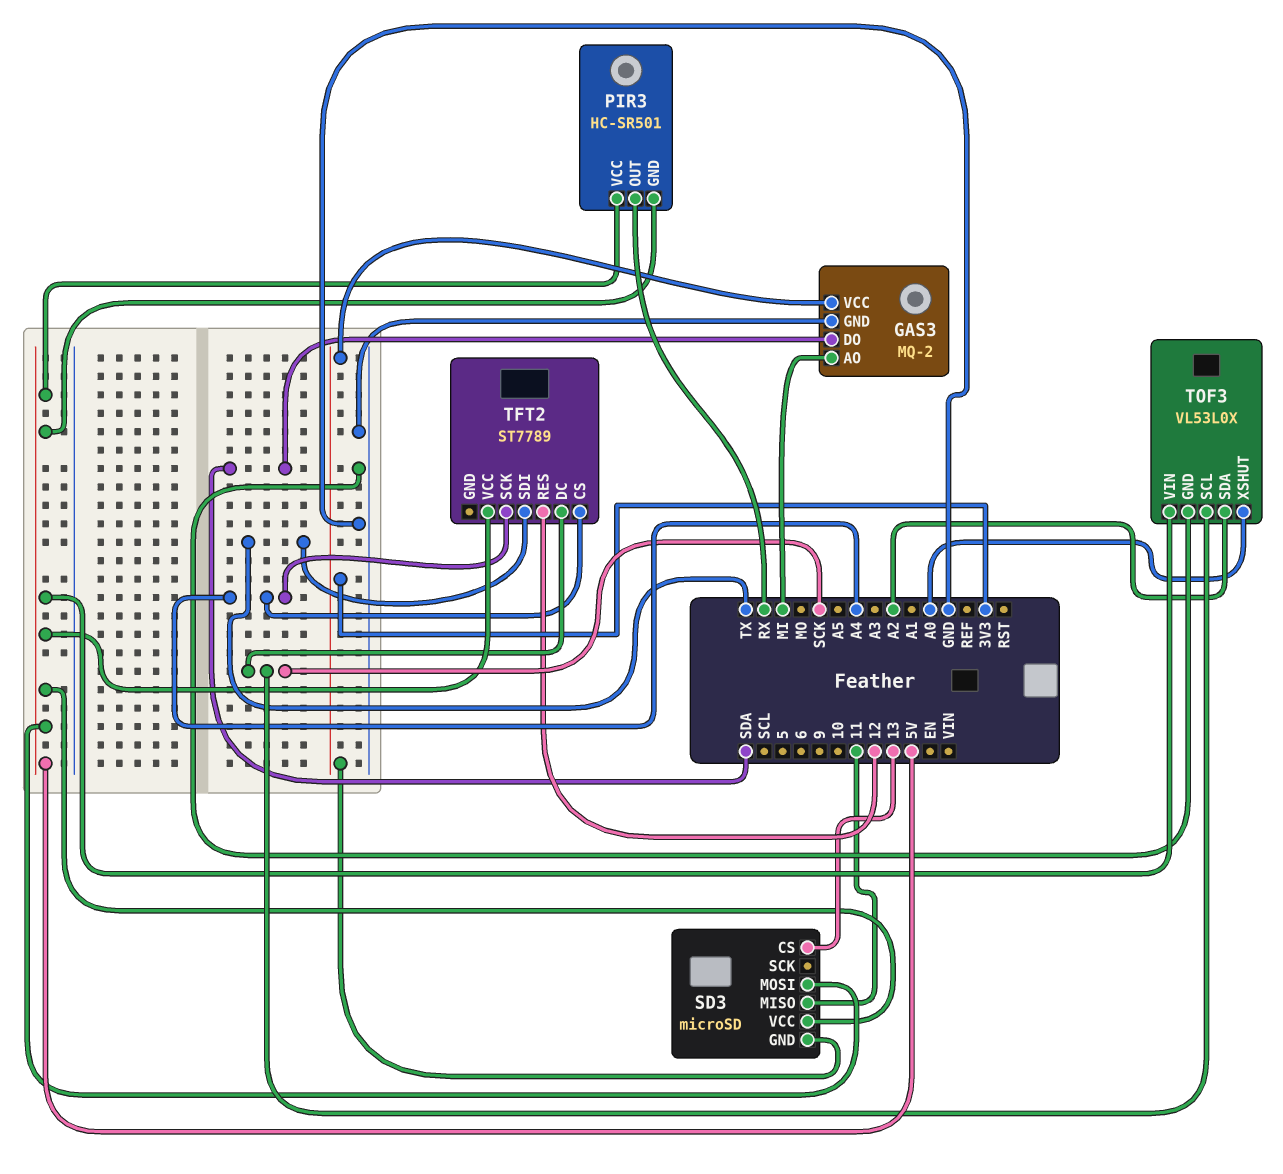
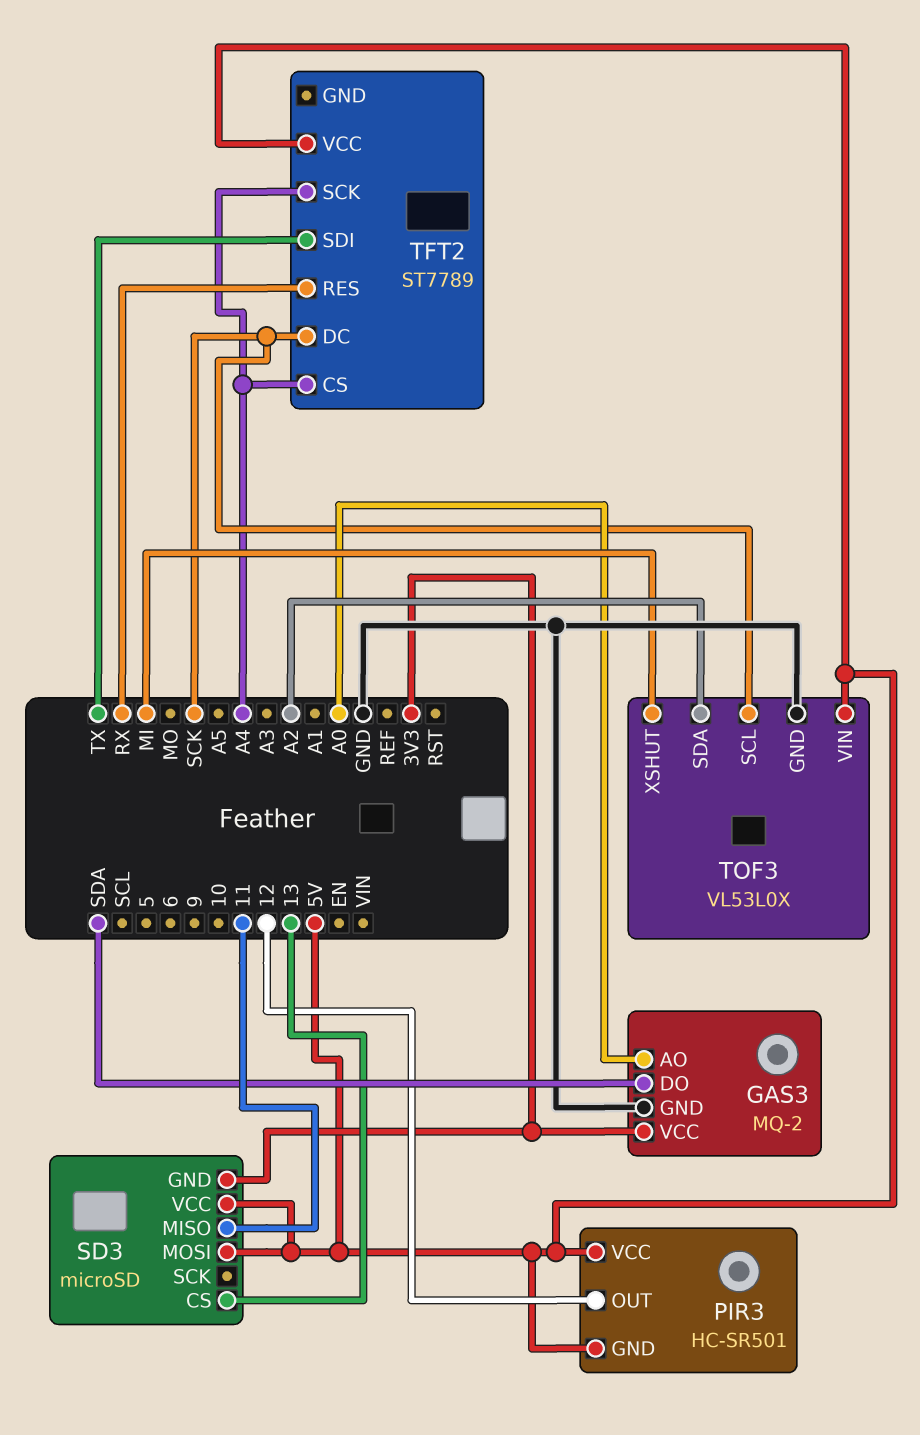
GAS3 pin AO: MI -> A0
PIR3 pin OUT: RX -> 12
TFT2 pin RES: 12 -> RX
TOF3 pin XSHUT: A0 -> MI

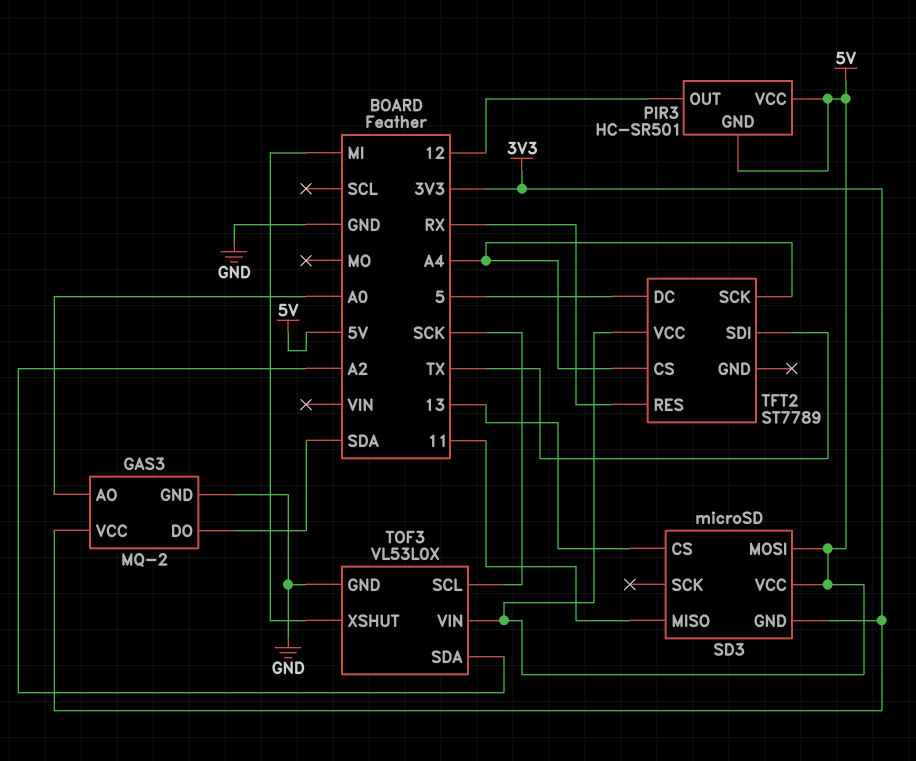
TFT2 pin DC: SCK -> 5

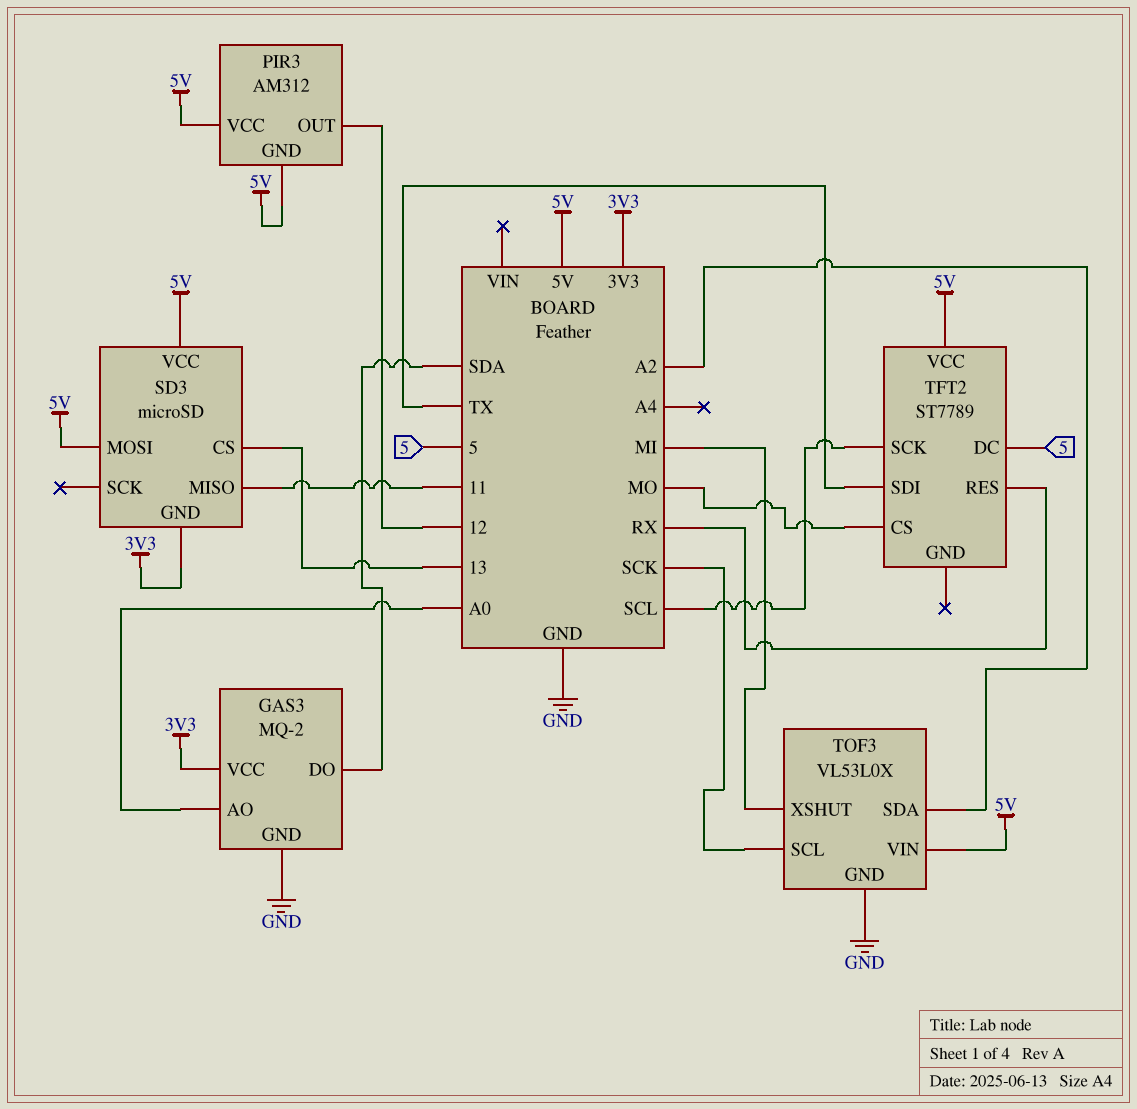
PIR3: HC-SR501 -> AM312
TFT2 pin CS: A4 -> MO
TFT2 pin SCK: A4 -> SCL

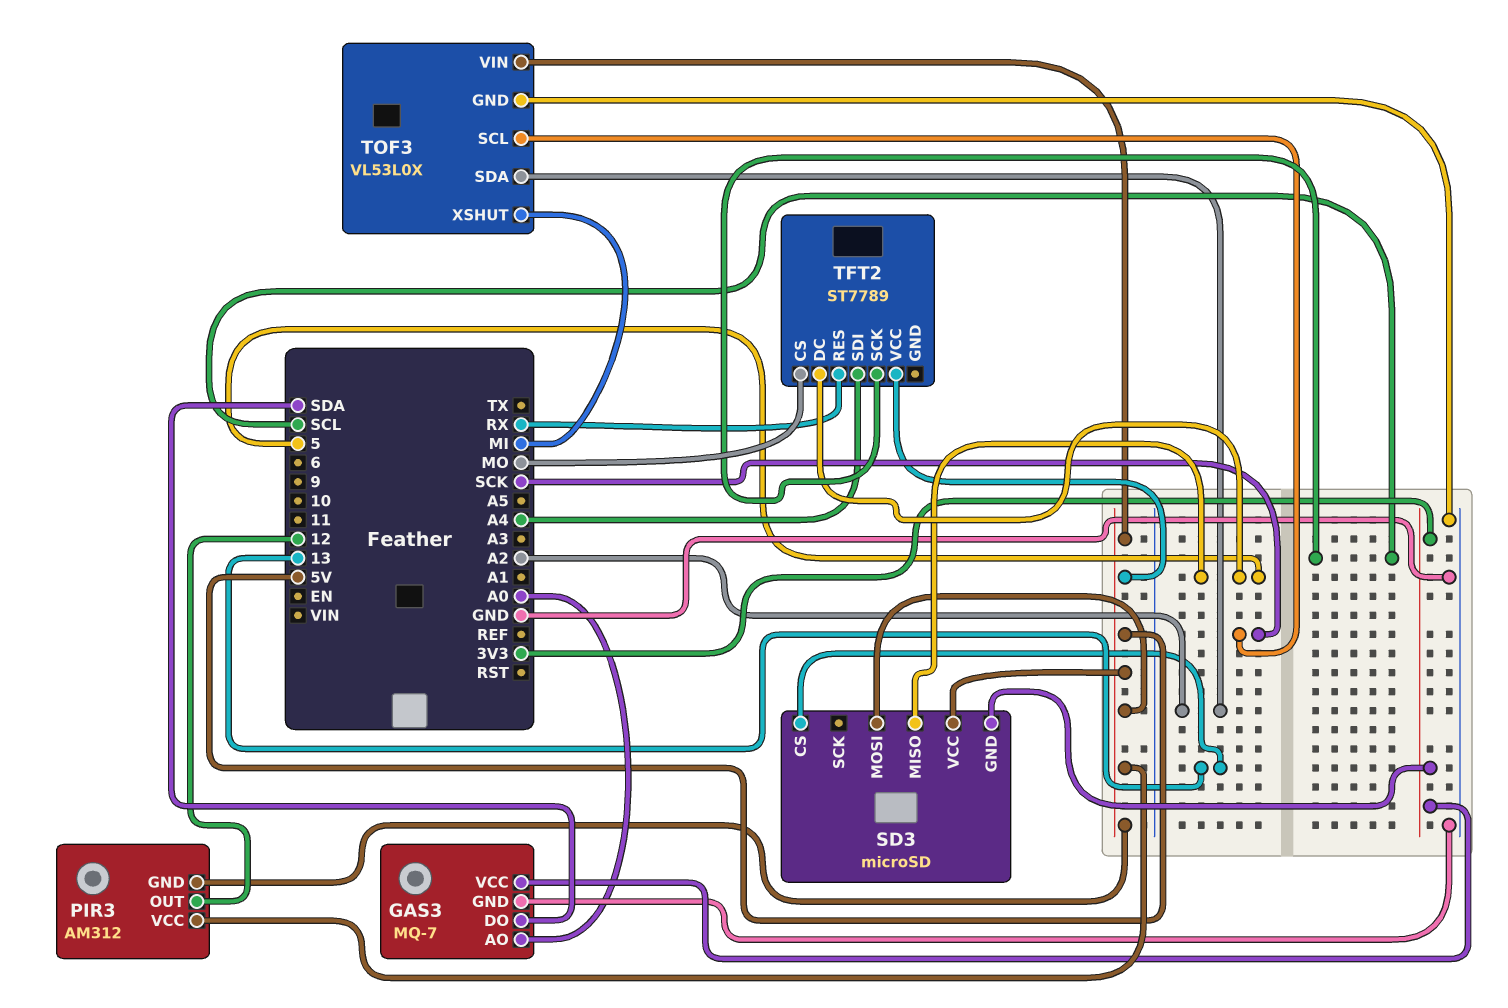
GAS3: MQ-2 -> MQ-7
SD3 pin MISO: 11 -> 5
TFT2 pin SDI: TX -> A4

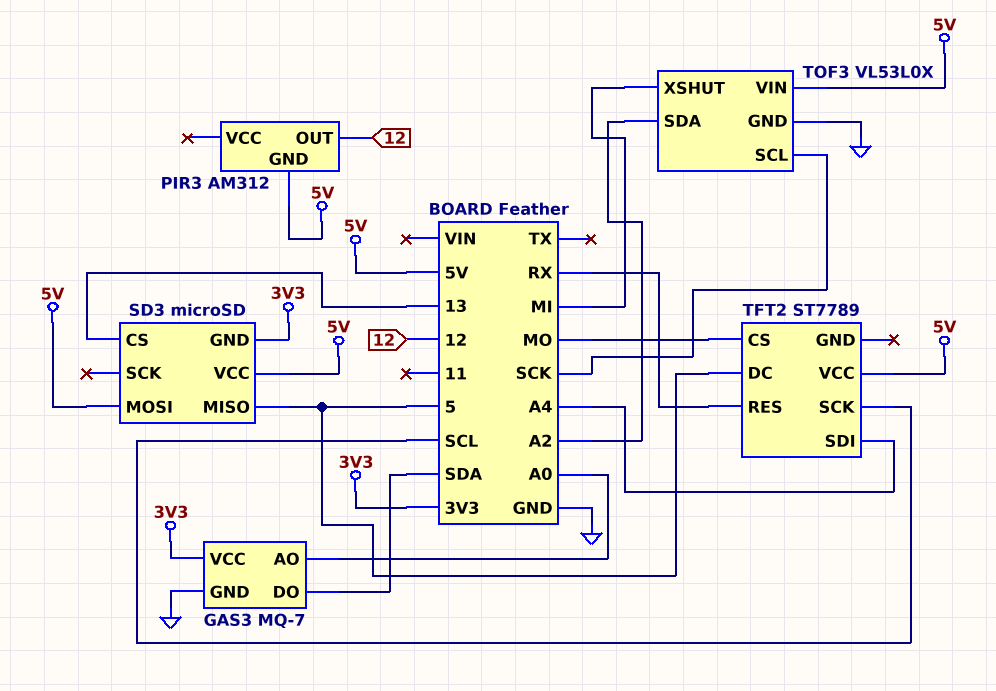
PIR3 pin VCC: 5V -> none

